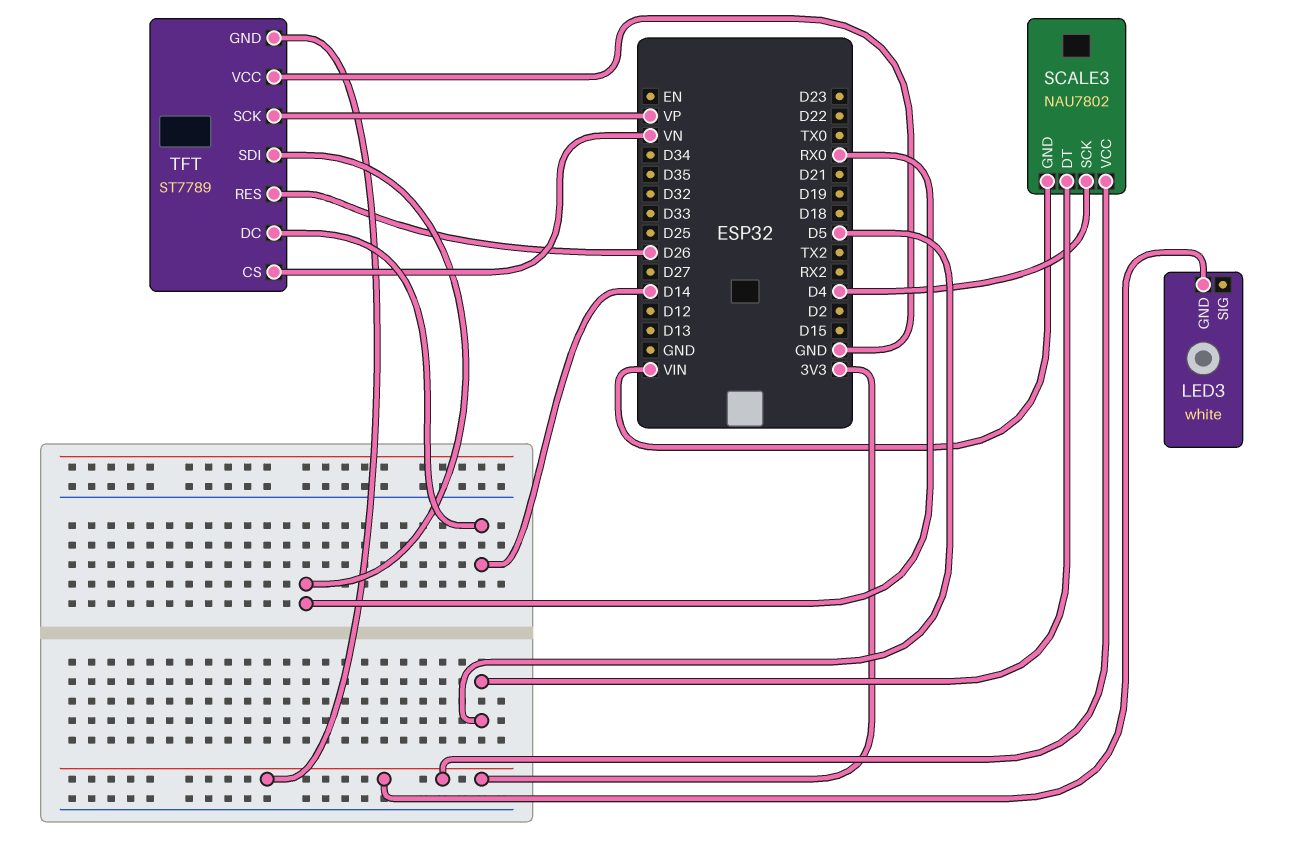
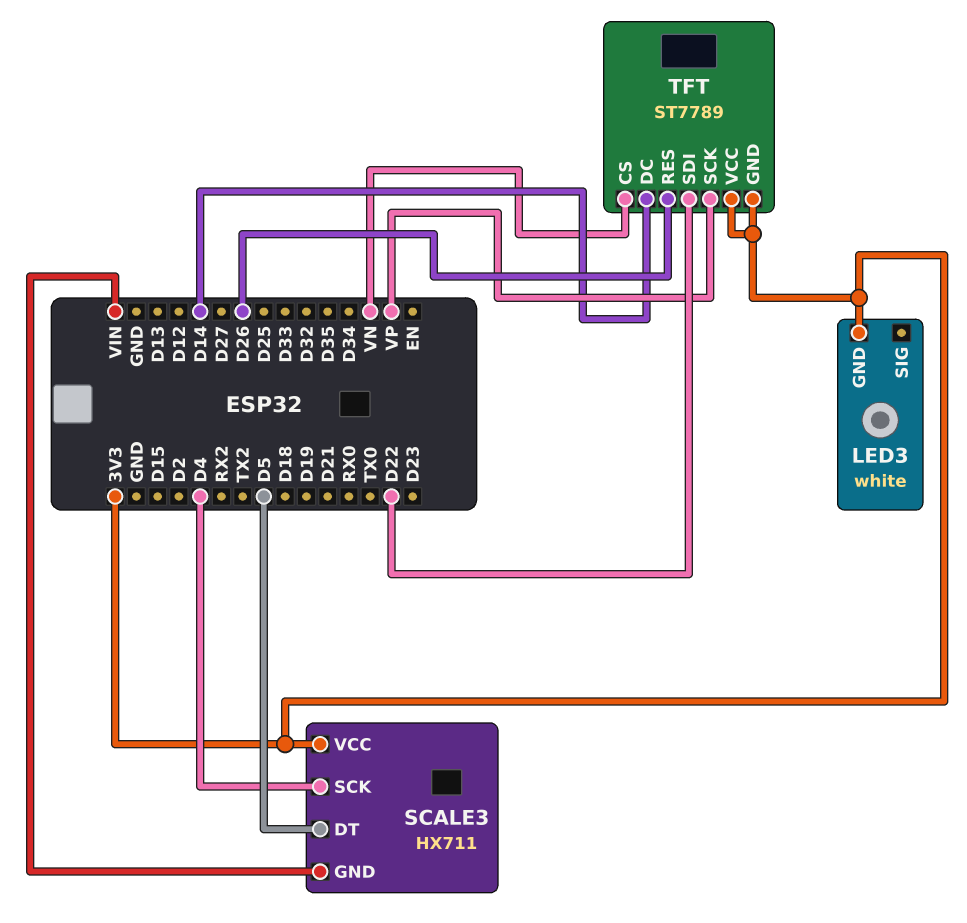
SCALE3: NAU7802 -> HX711
TFT pin SDI: RX0 -> D22
TFT pin VCC: GND -> 3V3

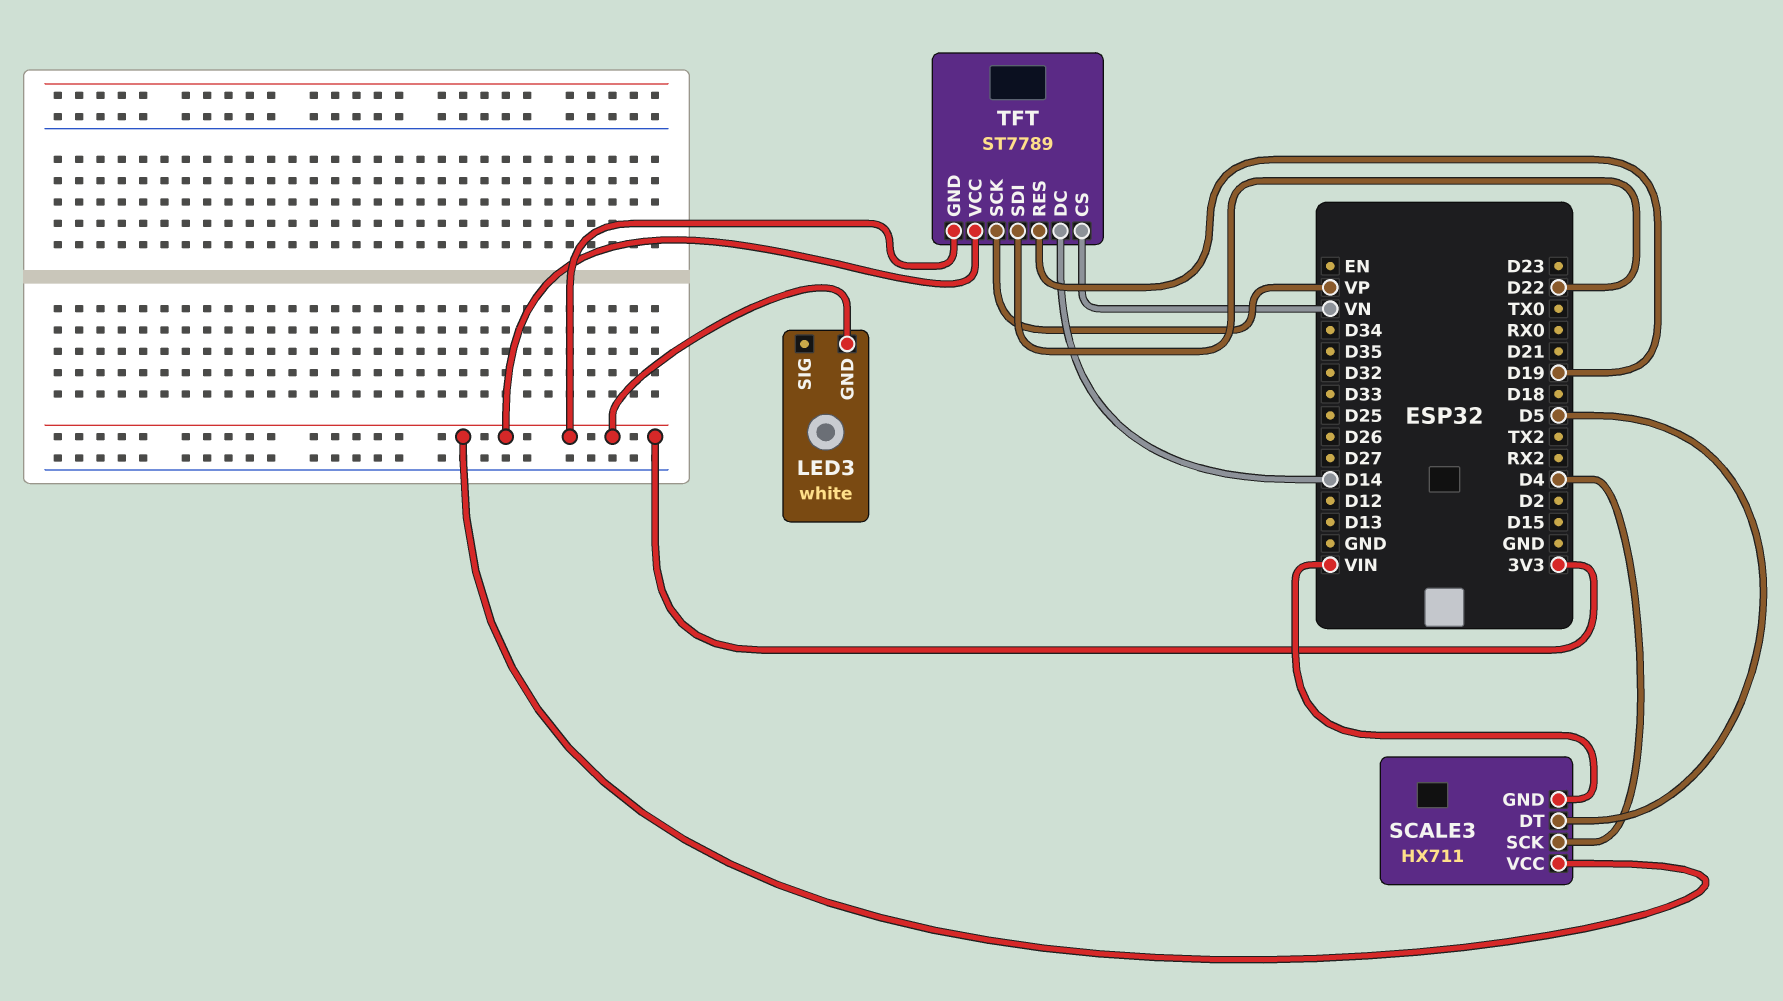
TFT pin RES: D26 -> D19

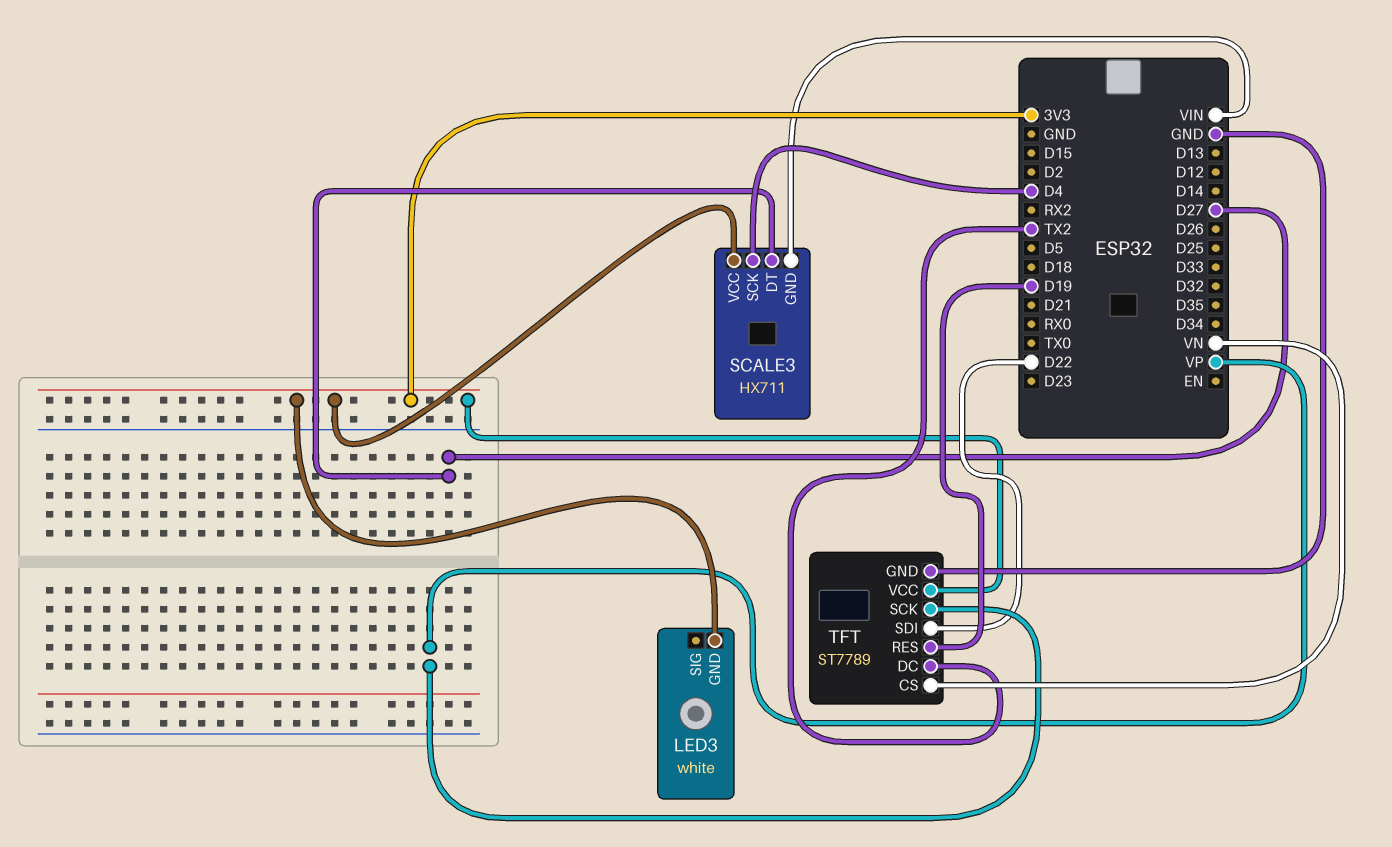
SCALE3 pin DT: D5 -> D27
TFT pin DC: D14 -> TX2
TFT pin GND: 3V3 -> GND

